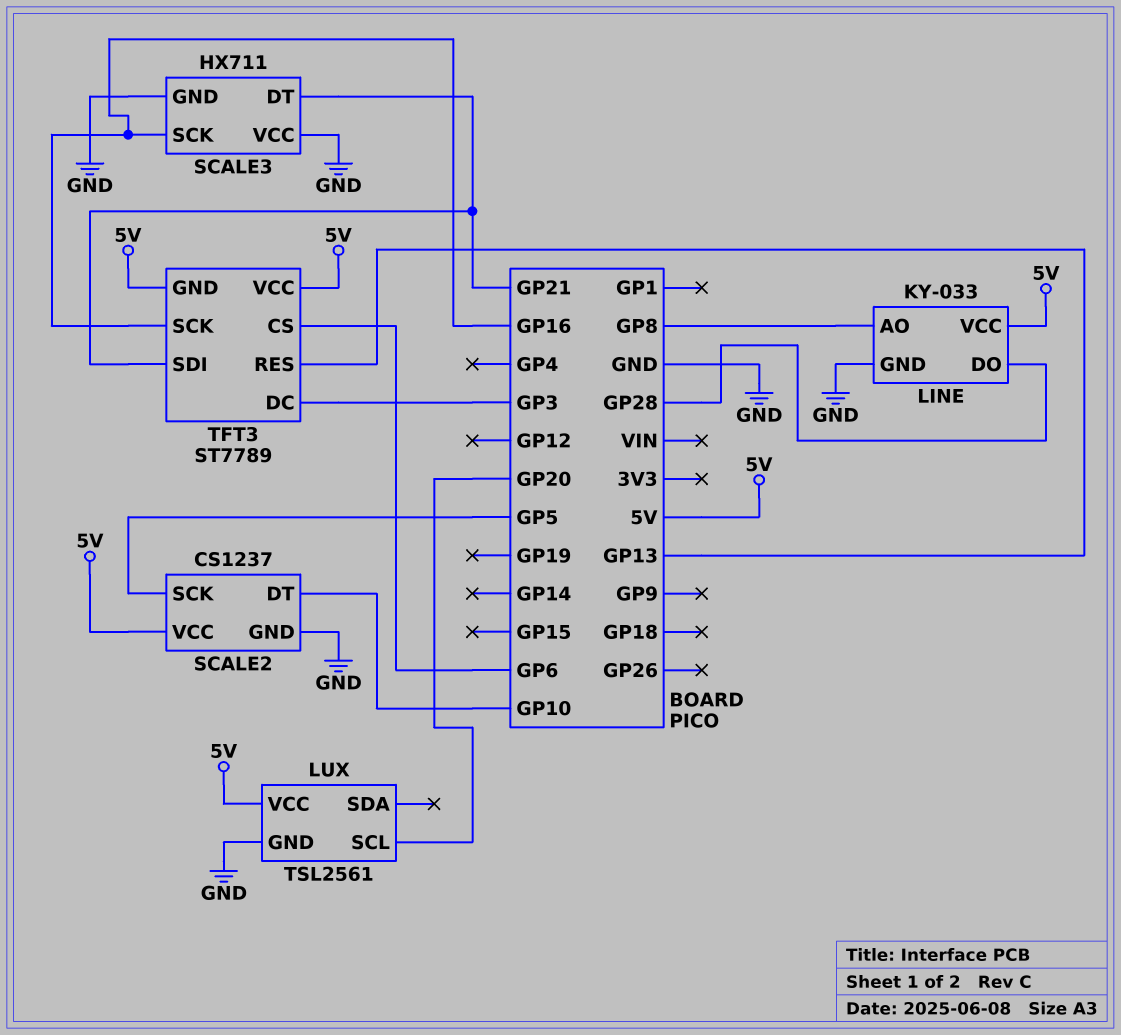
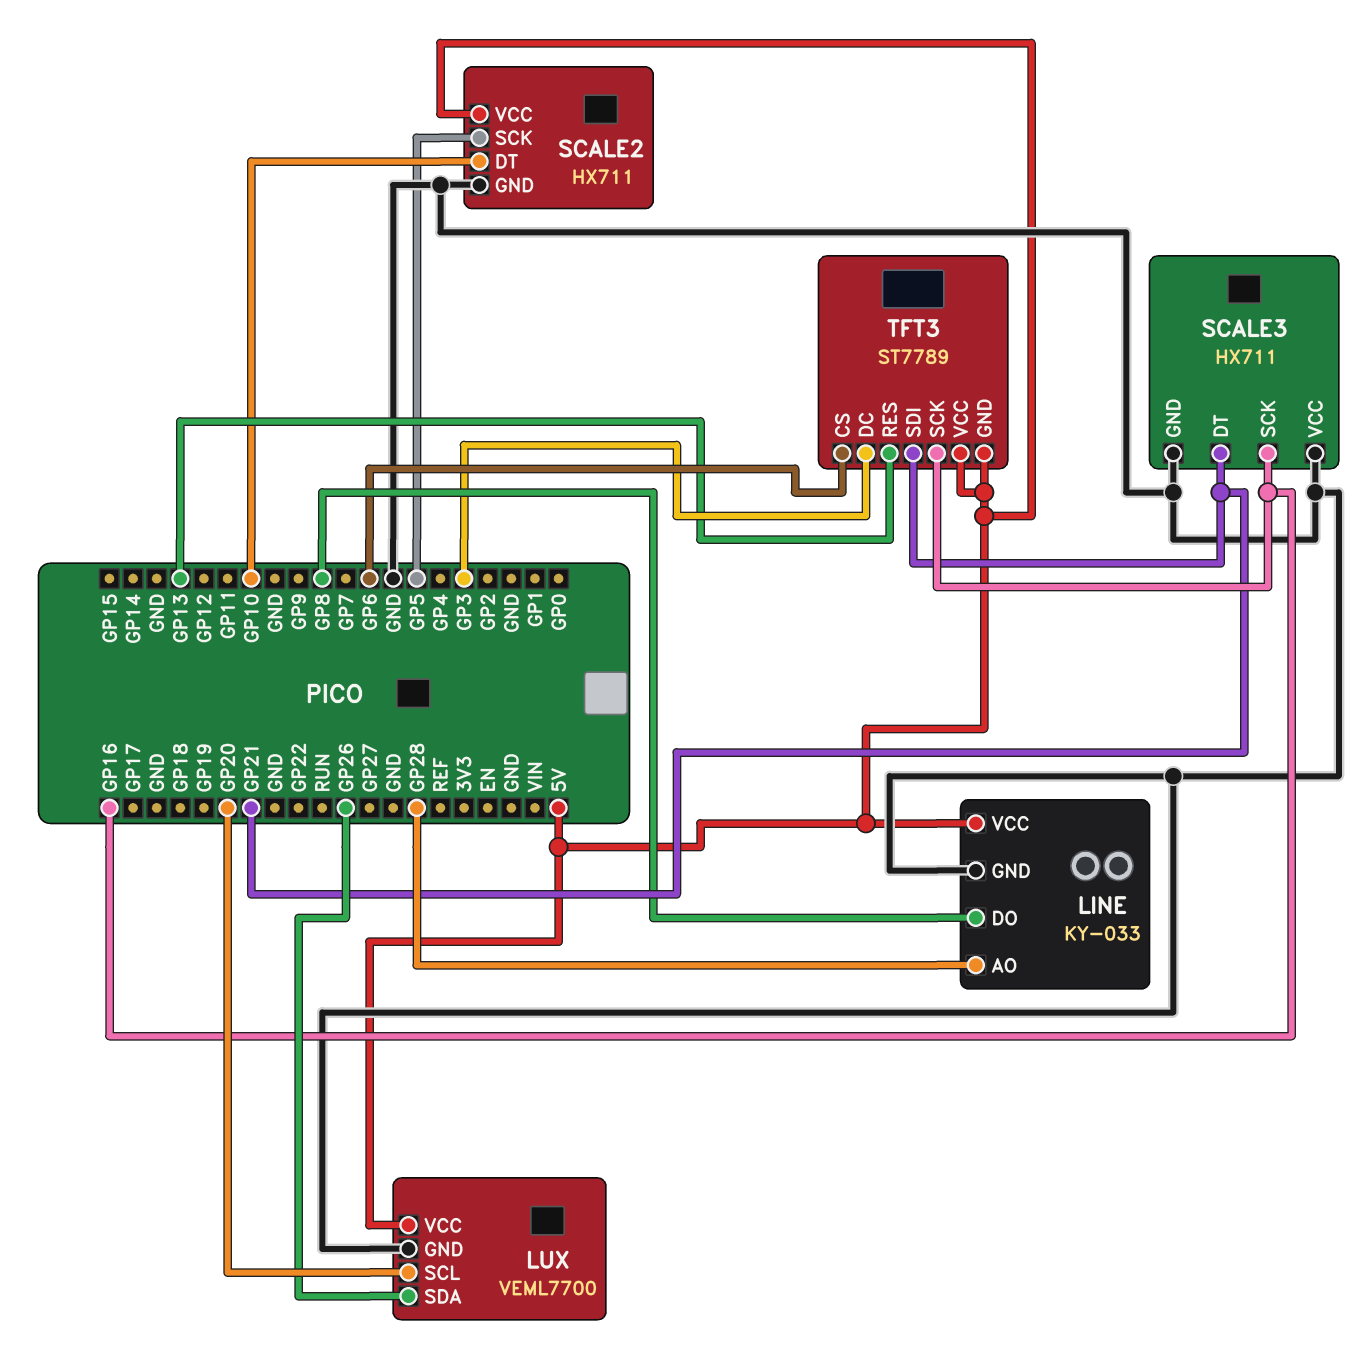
LINE pin AO: GP8 -> GP28
LINE pin DO: GP28 -> GP8
LUX: TSL2561 -> VEML7700
LUX pin SDA: none -> GP26
SCALE2: CS1237 -> HX711

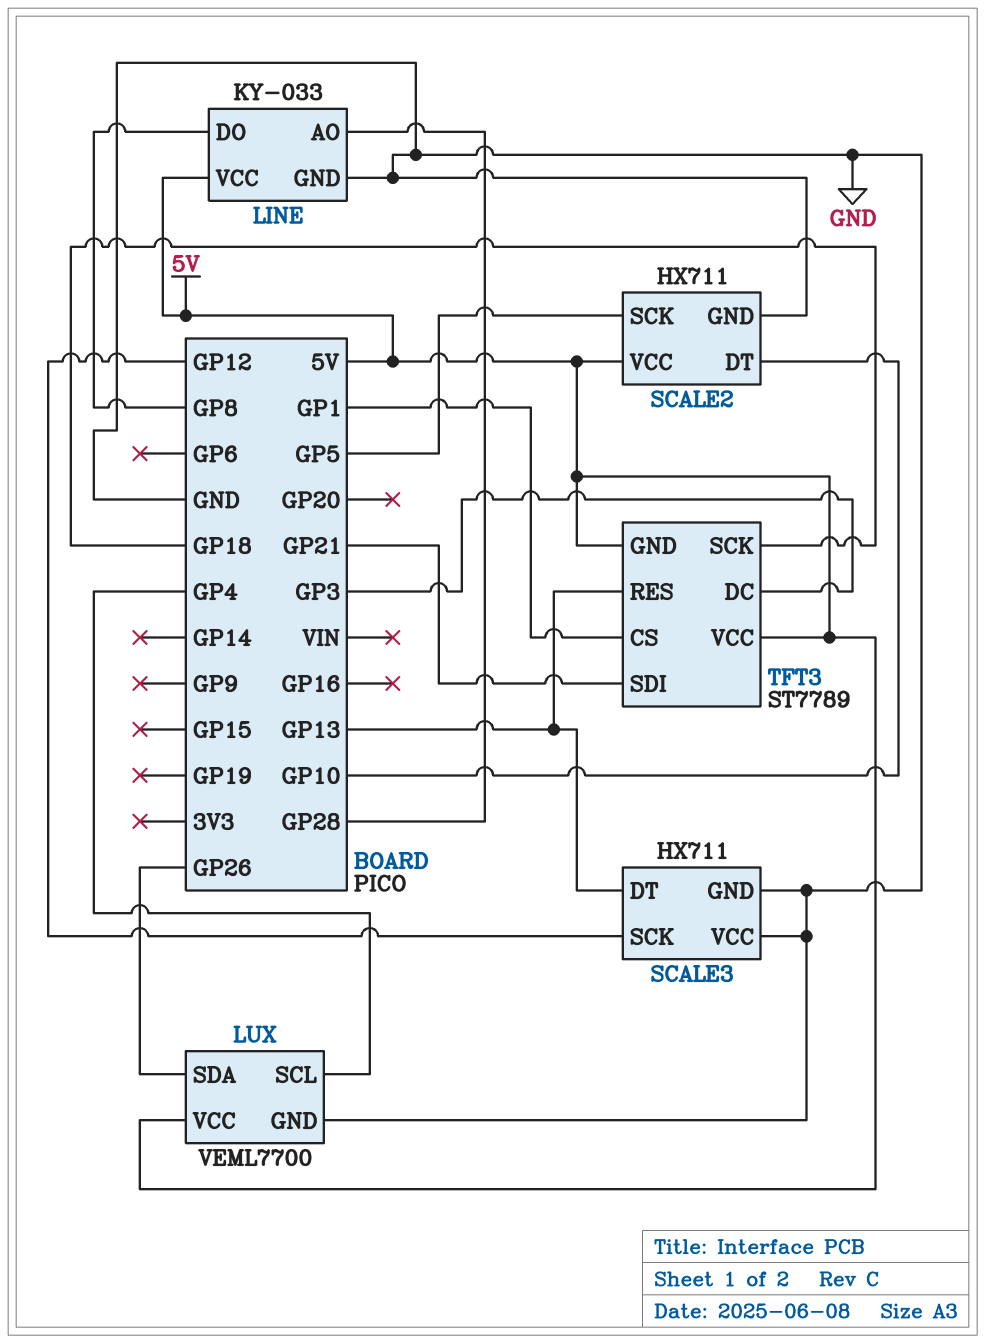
LUX pin SCL: GP20 -> GP4
SCALE3 pin DT: GP21 -> GP13
SCALE3 pin SCK: GP16 -> GP12
TFT3 pin CS: GP6 -> GP1
TFT3 pin SCK: GP16 -> GP18

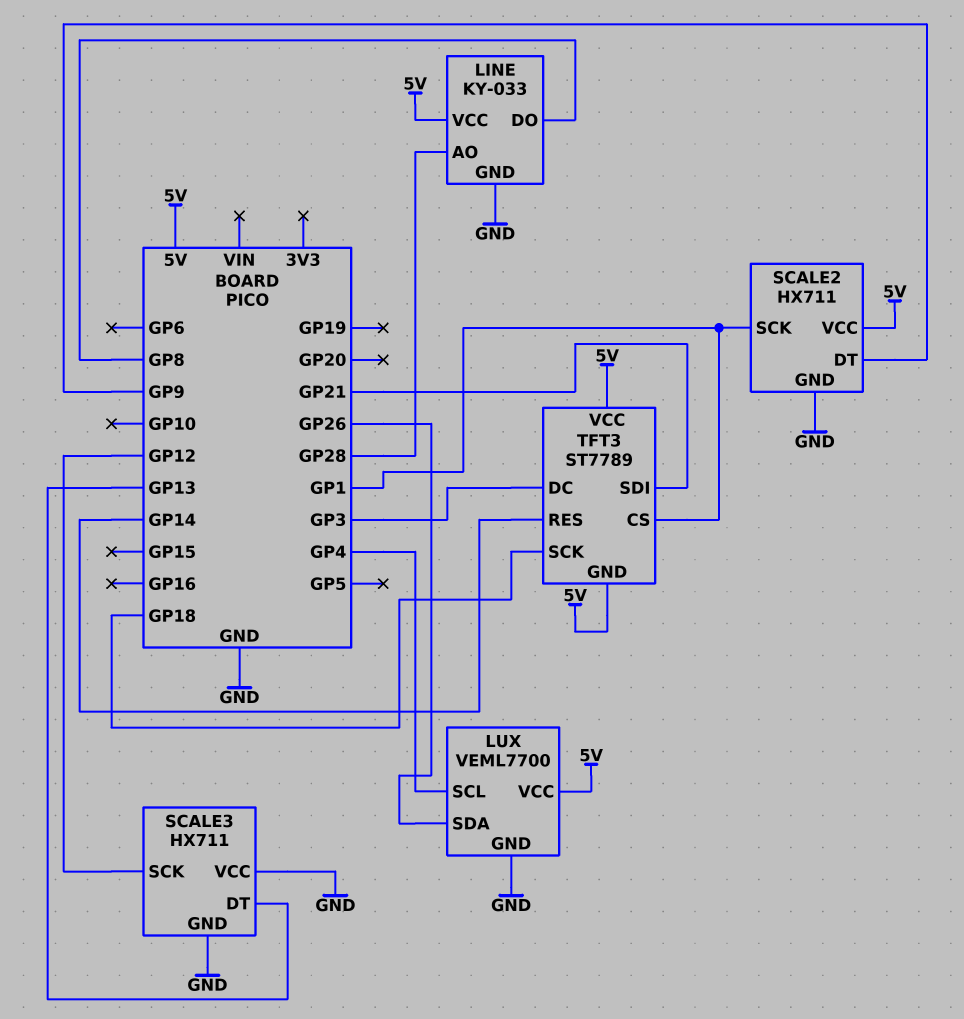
SCALE2 pin DT: GP10 -> GP9
SCALE2 pin SCK: GP5 -> GP1
TFT3 pin RES: GP13 -> GP14

